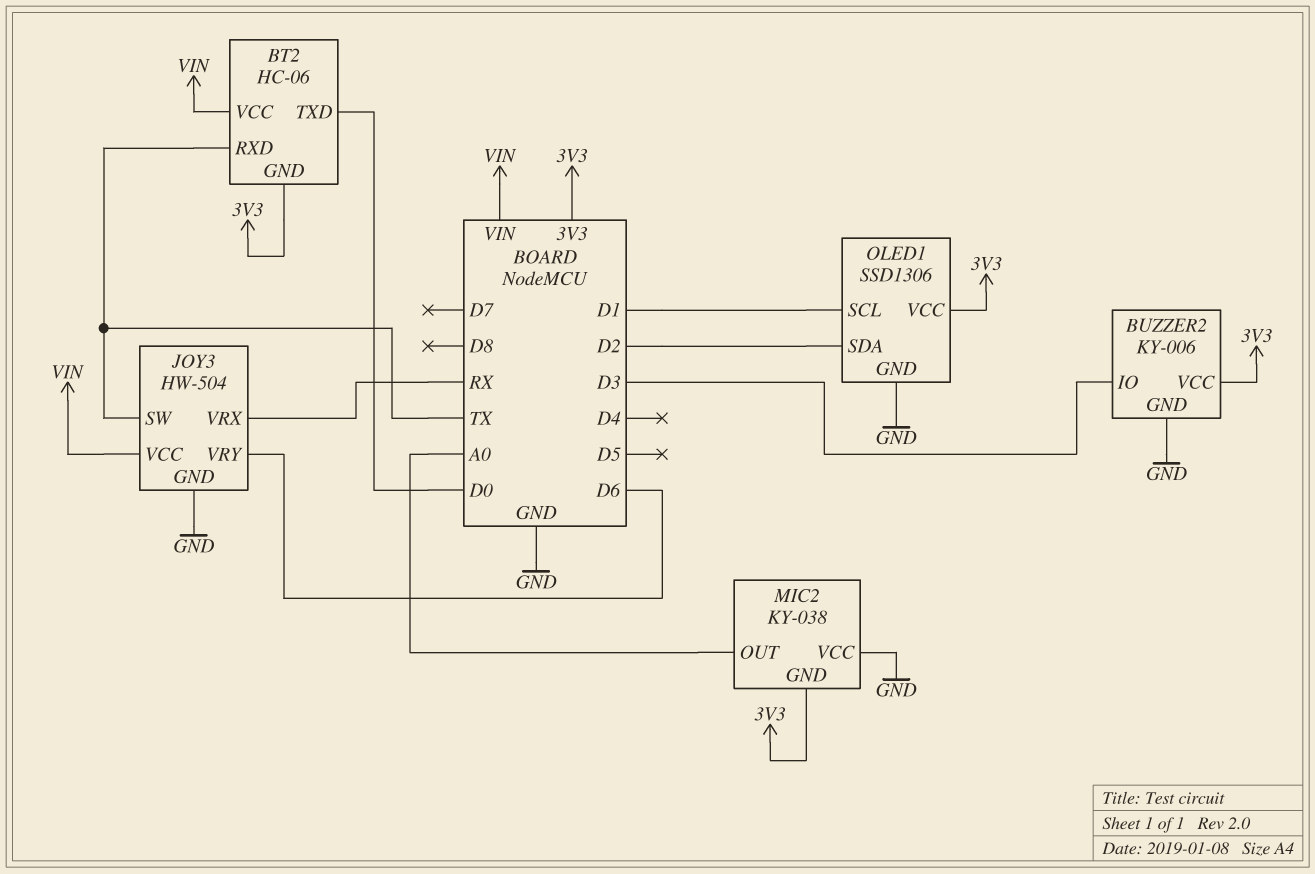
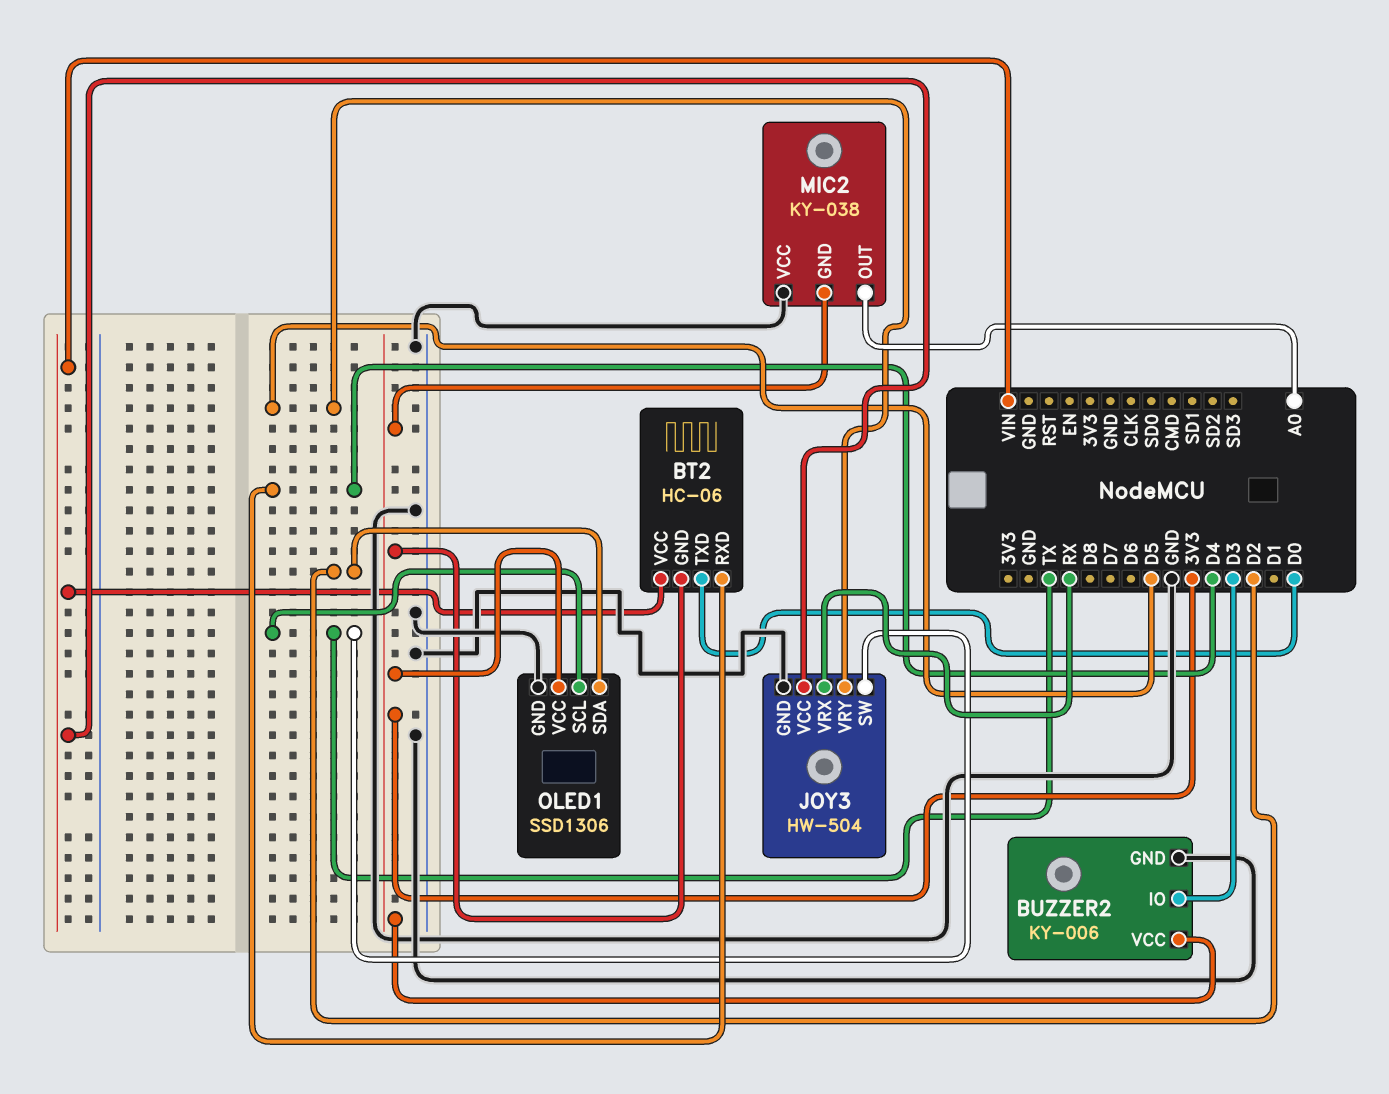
BT2 pin RXD: TX -> D4
JOY3 pin VRY: D6 -> D5
OLED1 pin SCL: D1 -> TX

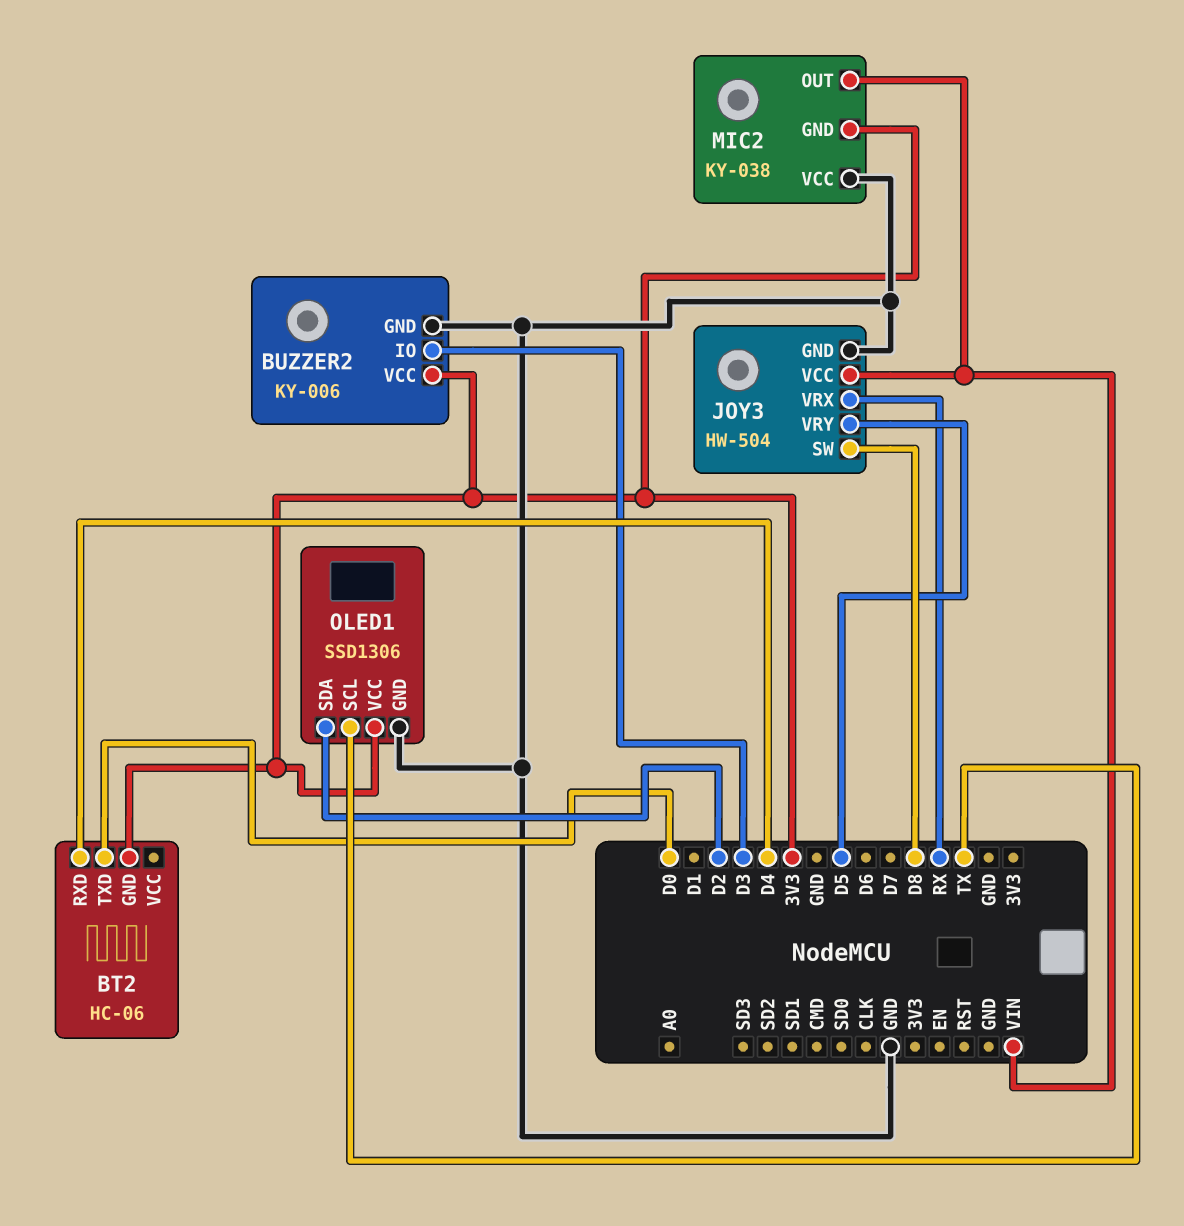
BT2 pin VCC: VIN -> none
JOY3 pin SW: TX -> D8
MIC2 pin OUT: A0 -> VIN

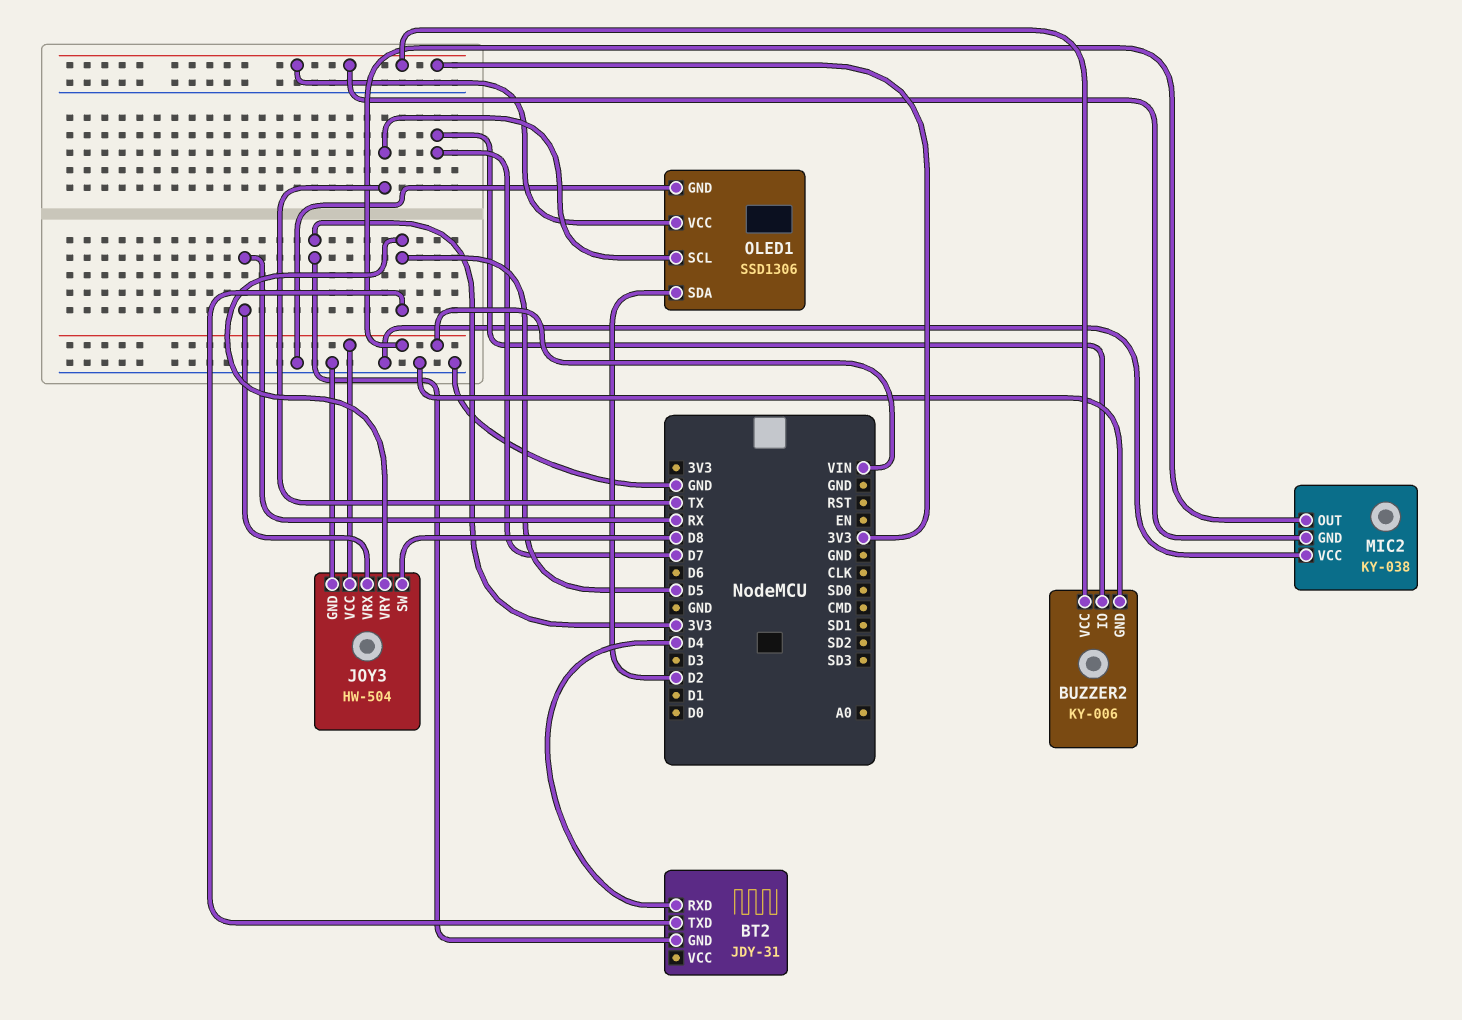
BT2: HC-06 -> JDY-31
BT2 pin TXD: D0 -> D5
BUZZER2 pin IO: D3 -> D7

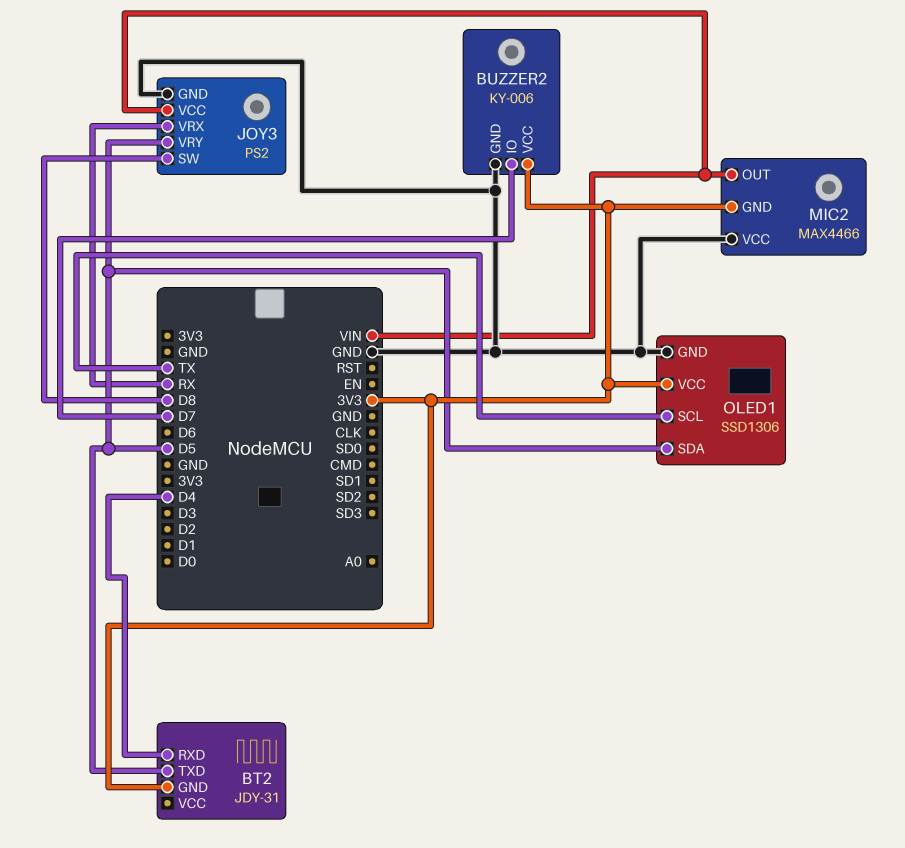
JOY3: HW-504 -> PS2
MIC2: KY-038 -> MAX4466
OLED1 pin SDA: D2 -> D5

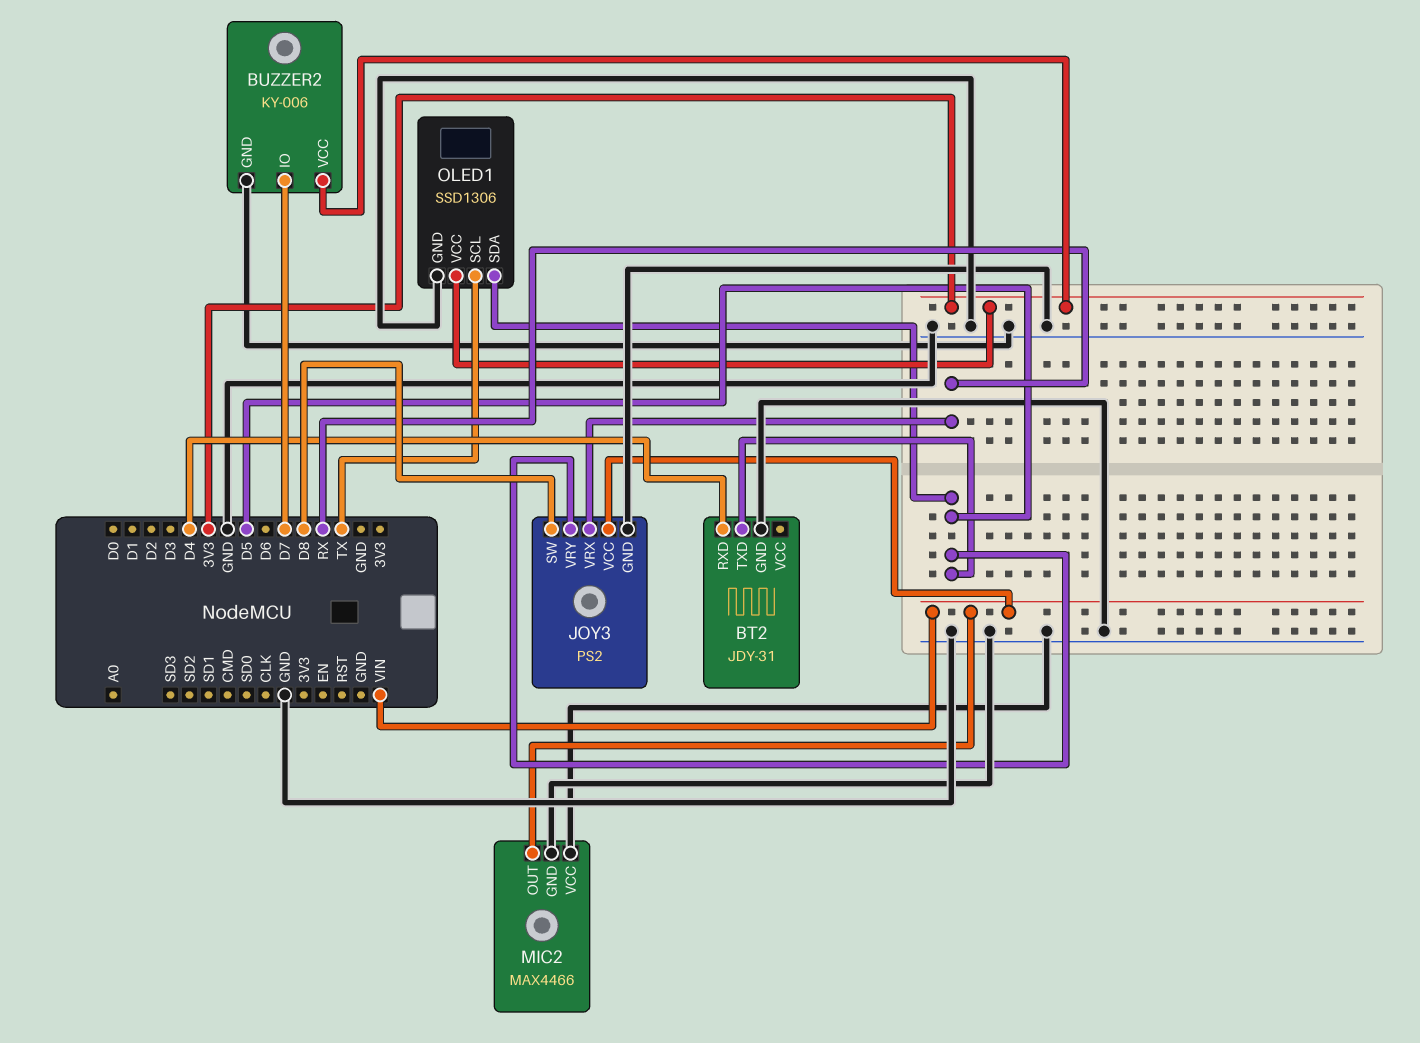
BT2 pin GND: 3V3 -> GND
MIC2 pin GND: 3V3 -> GND

